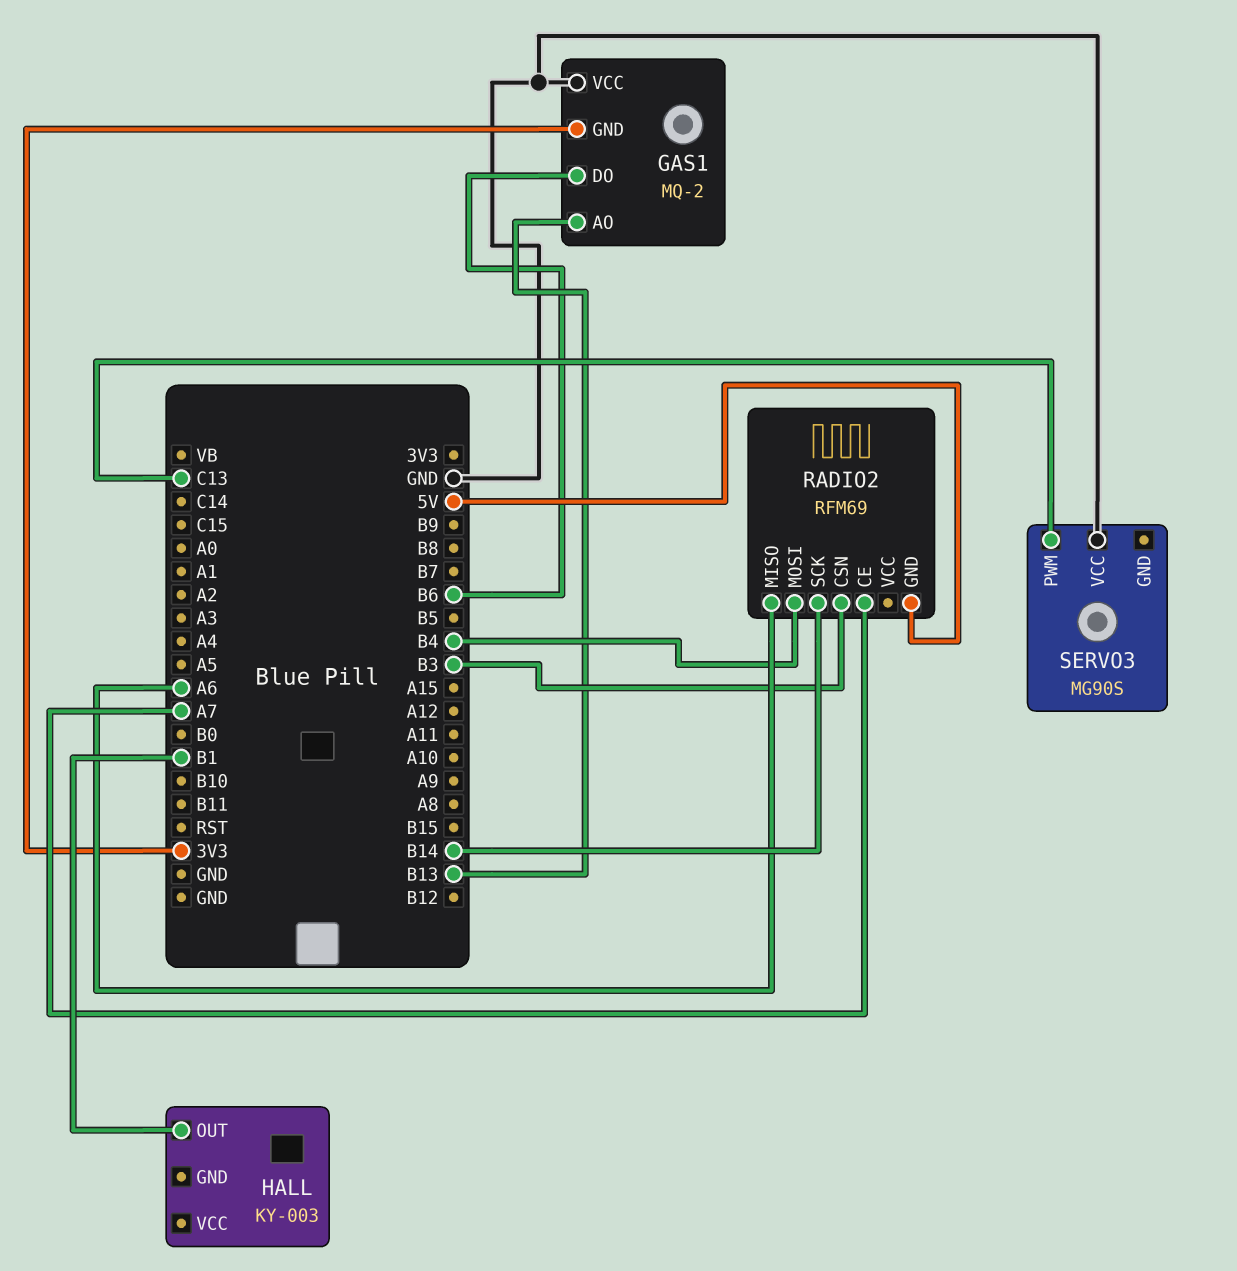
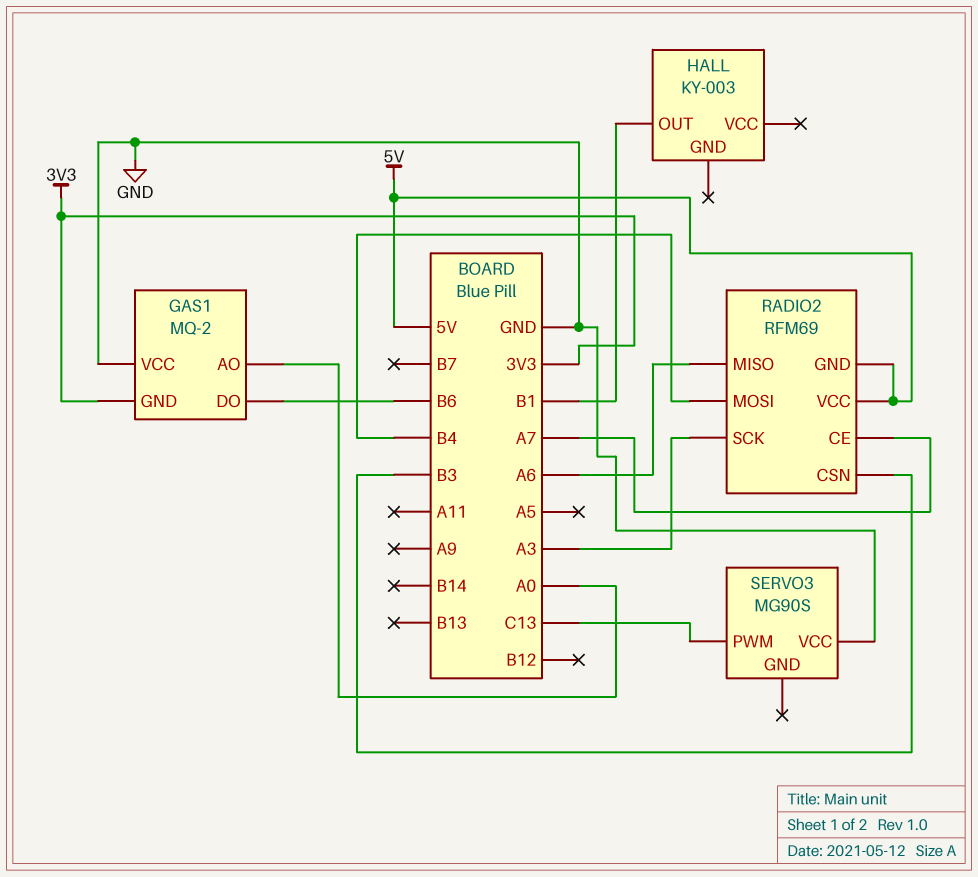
GAS1 pin AO: B13 -> A0
RADIO2 pin SCK: B14 -> A3
RADIO2 pin VCC: none -> 5V

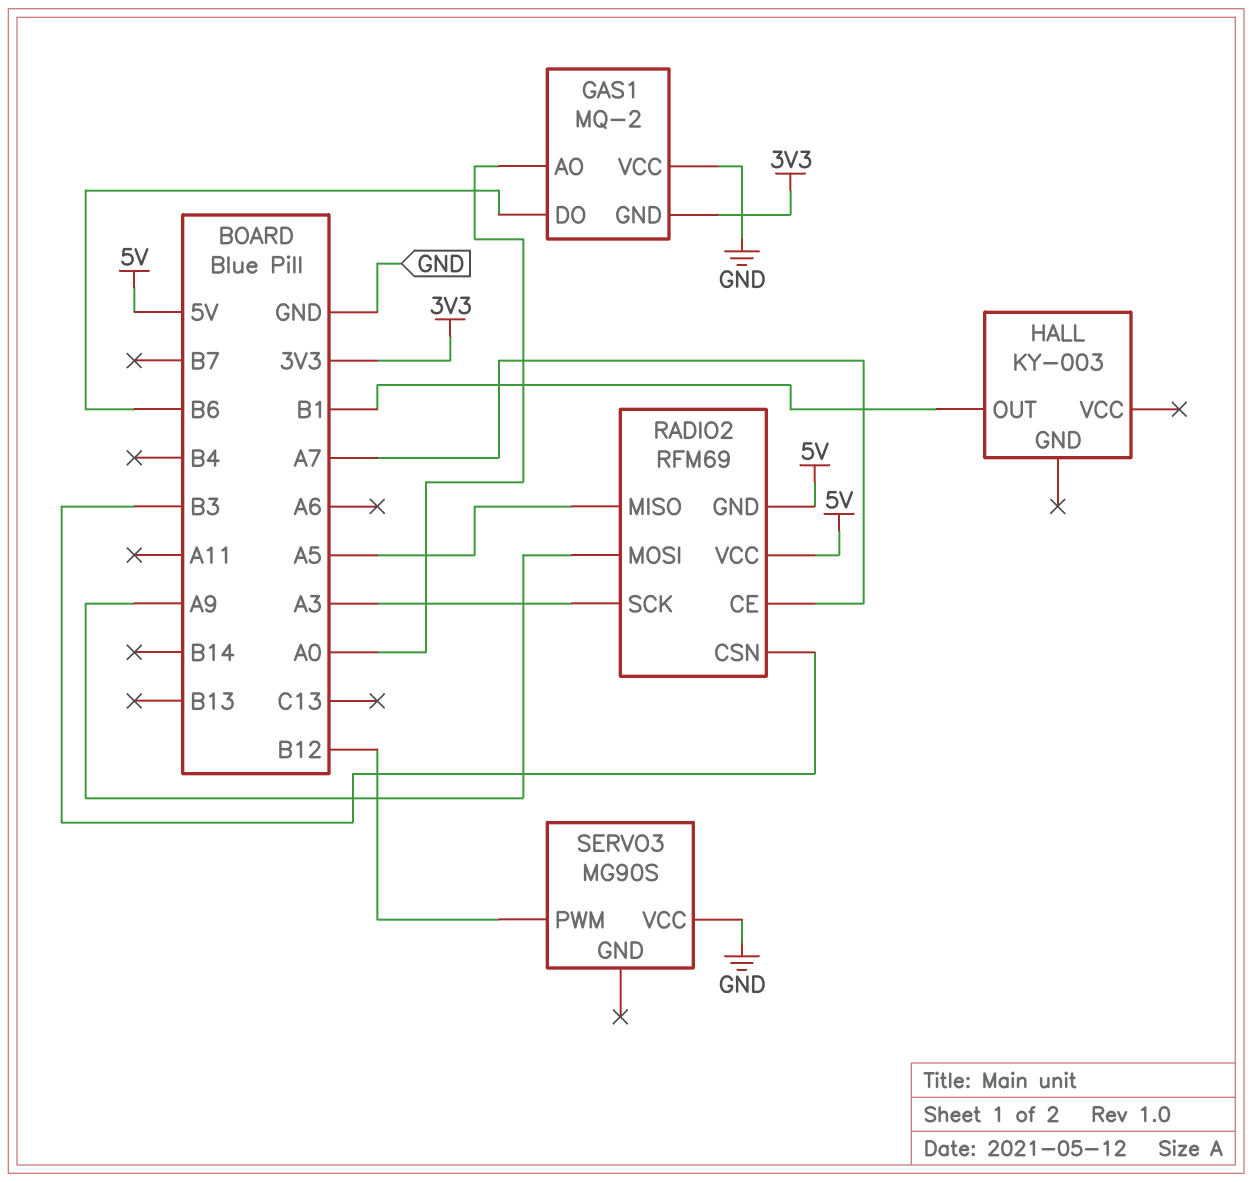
RADIO2 pin MISO: A6 -> A5
RADIO2 pin MOSI: B4 -> A9
SERVO3 pin PWM: C13 -> B12

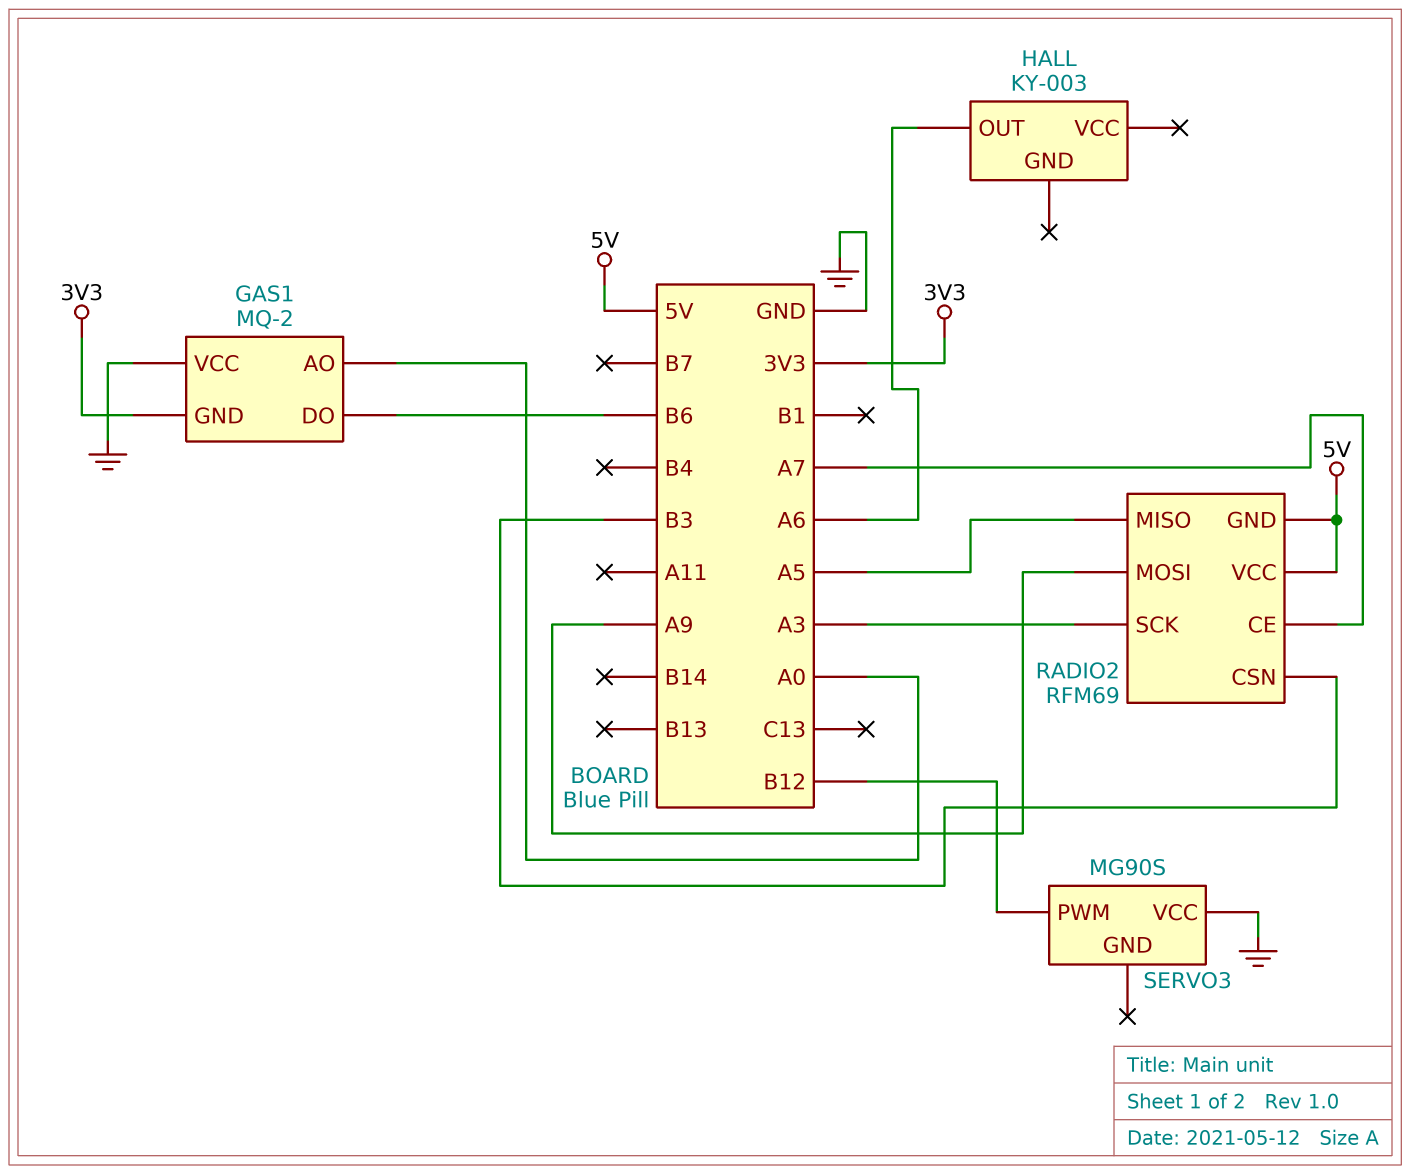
HALL pin OUT: B1 -> A6

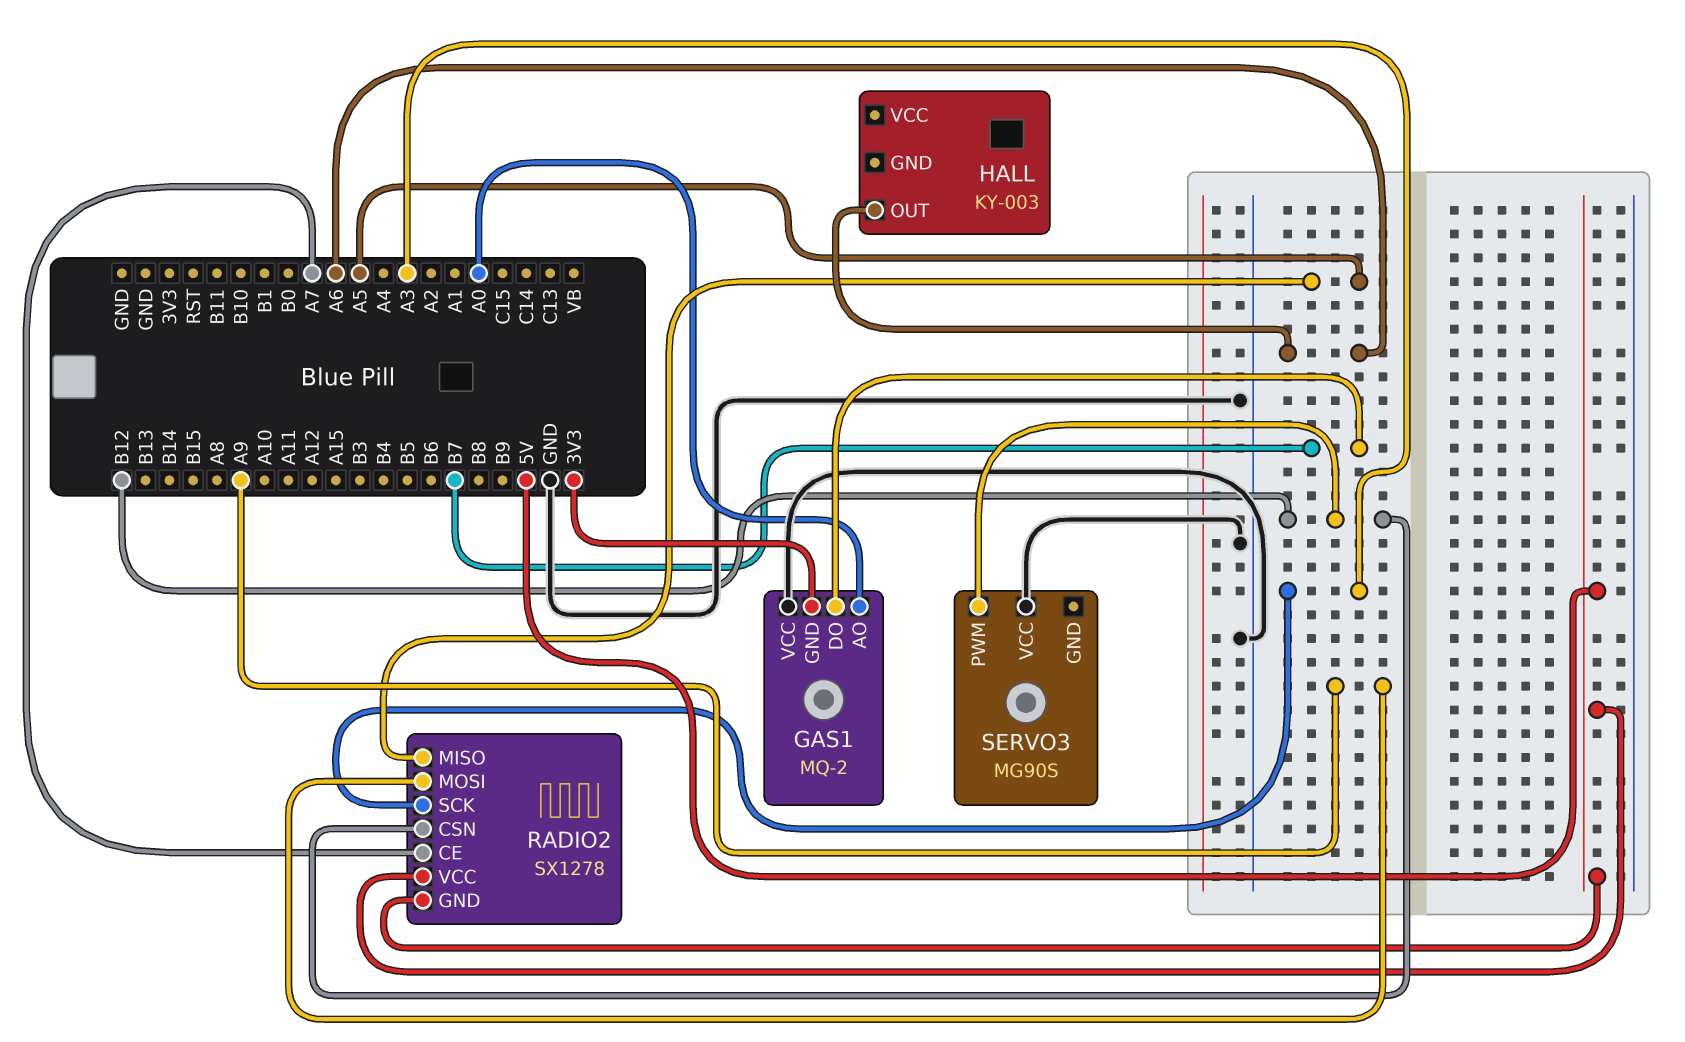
GAS1 pin DO: B6 -> B7
RADIO2: RFM69 -> SX1278
RADIO2 pin CSN: B3 -> B12

